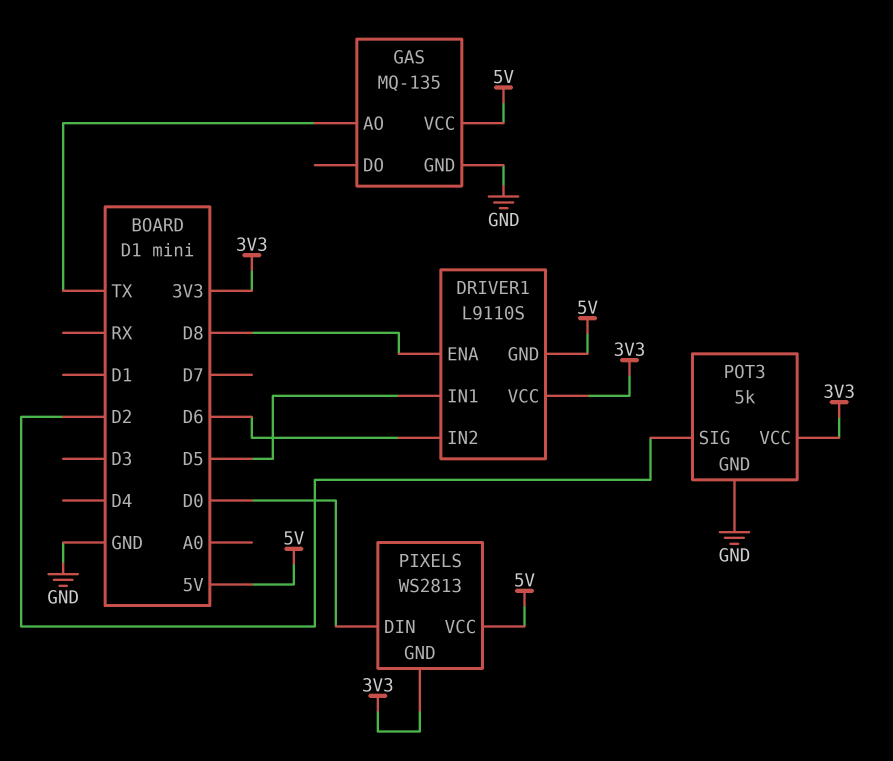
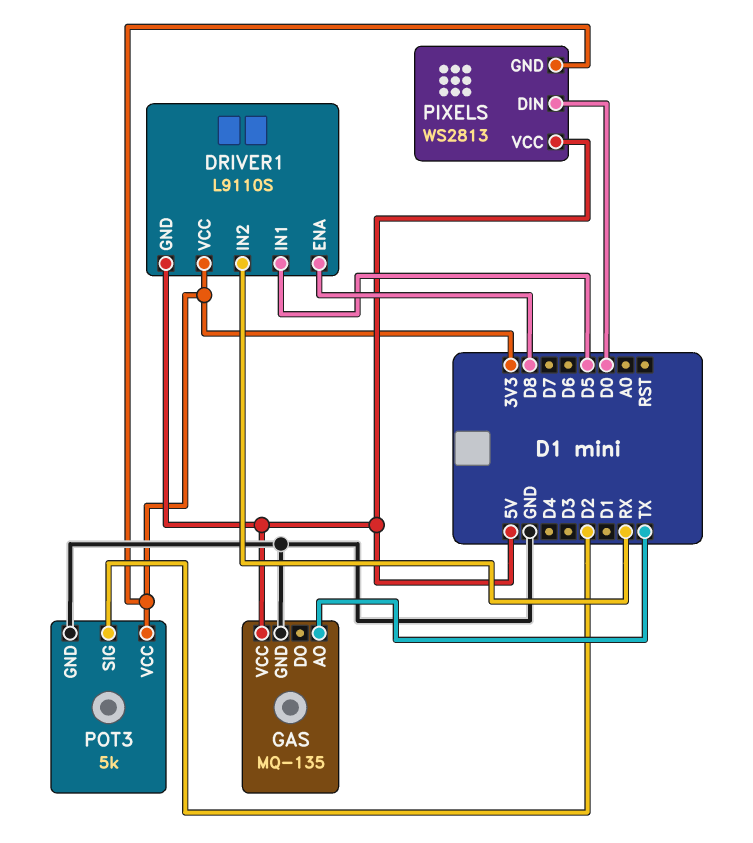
DRIVER1 pin IN2: D6 -> RX

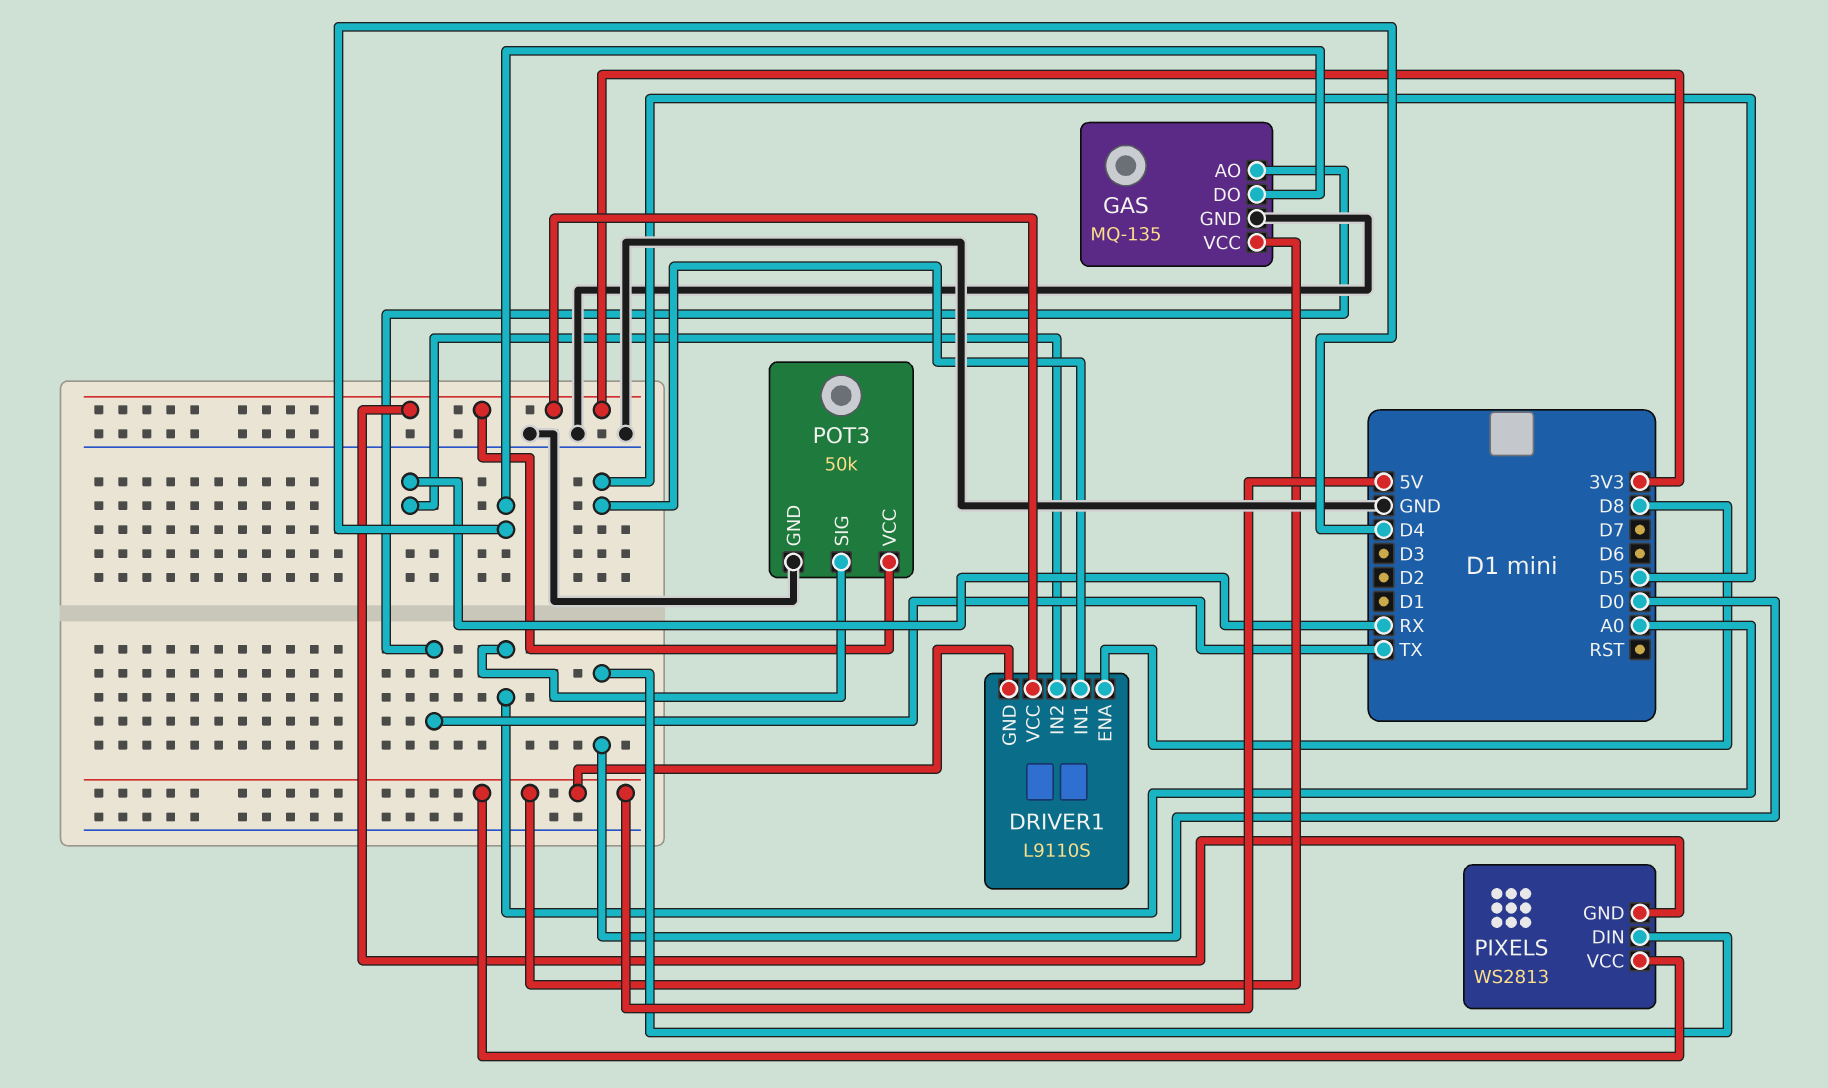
GAS pin DO: none -> D4
POT3: 5k -> 50k
POT3 pin SIG: D2 -> A0

